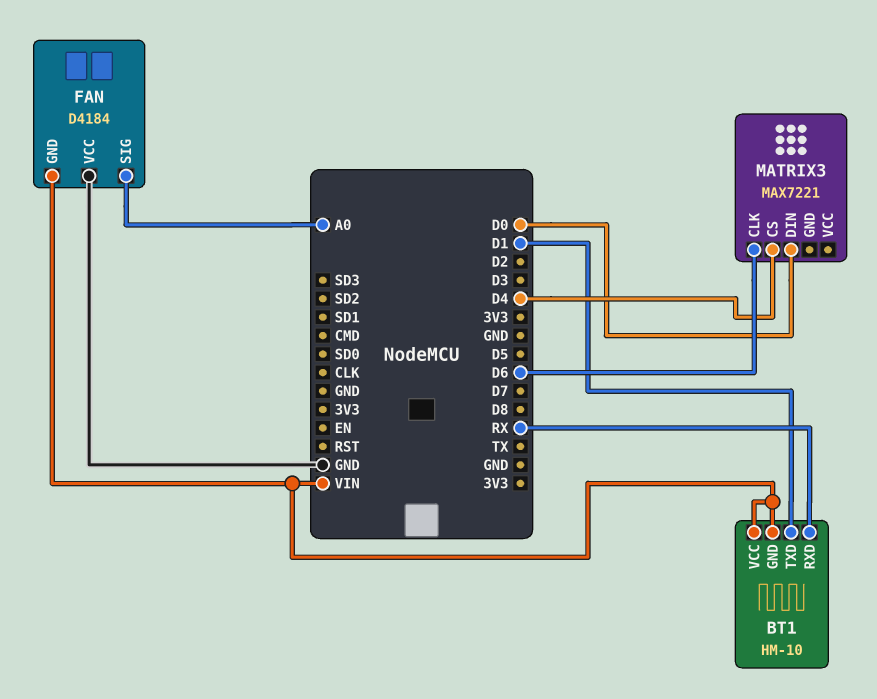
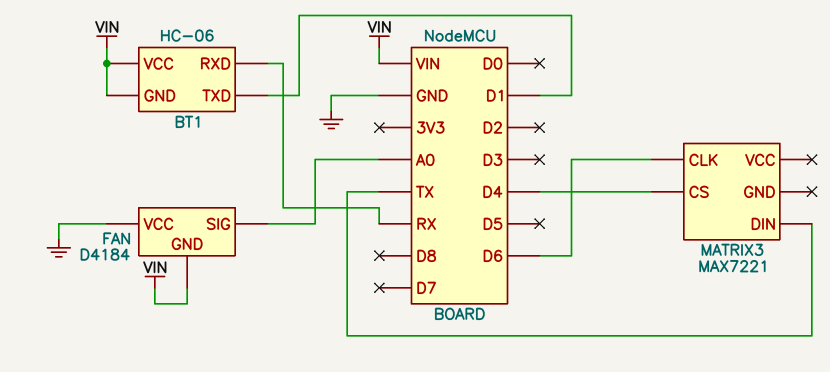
BT1: HM-10 -> HC-06
MATRIX3 pin DIN: D0 -> TX

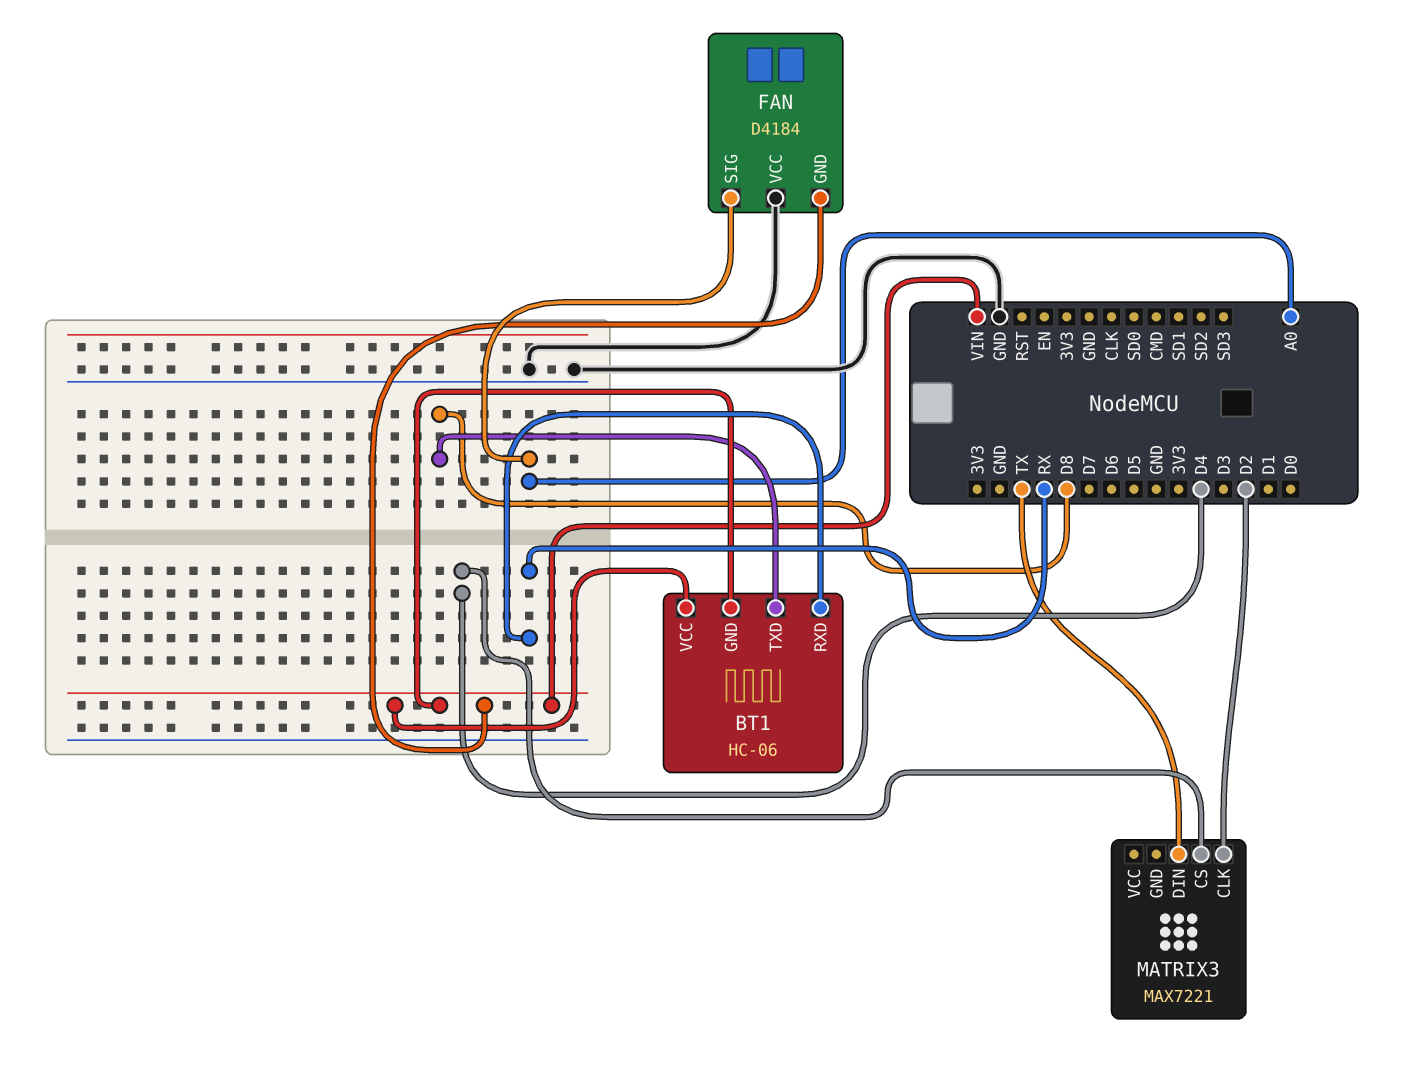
BT1 pin TXD: D1 -> D8
MATRIX3 pin CLK: D6 -> D2

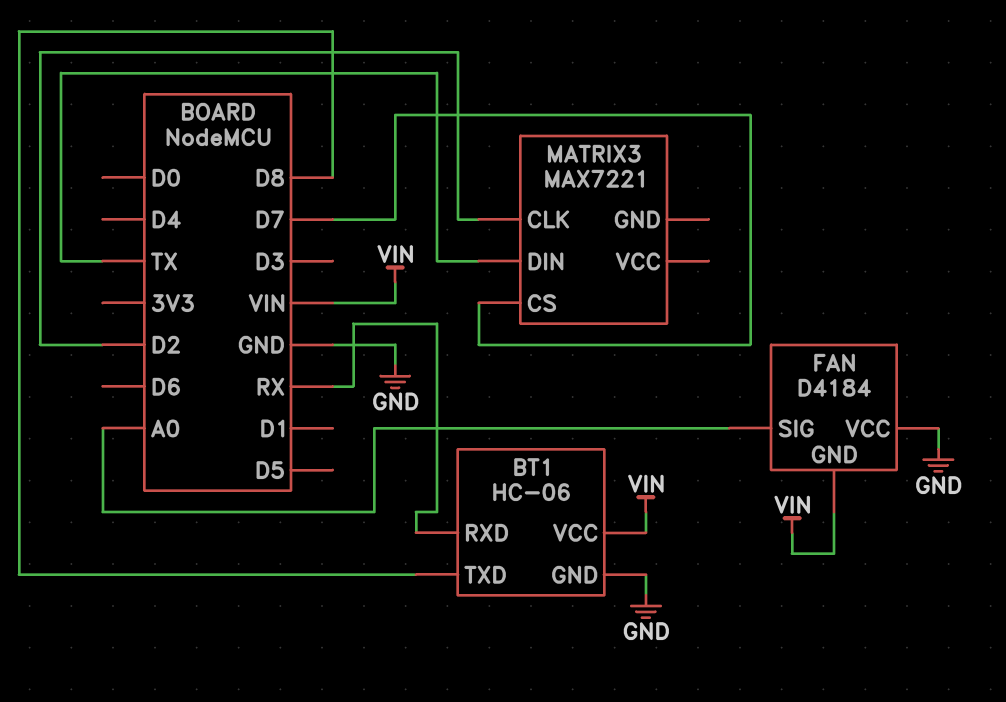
BT1 pin GND: VIN -> GND
MATRIX3 pin CS: D4 -> D7

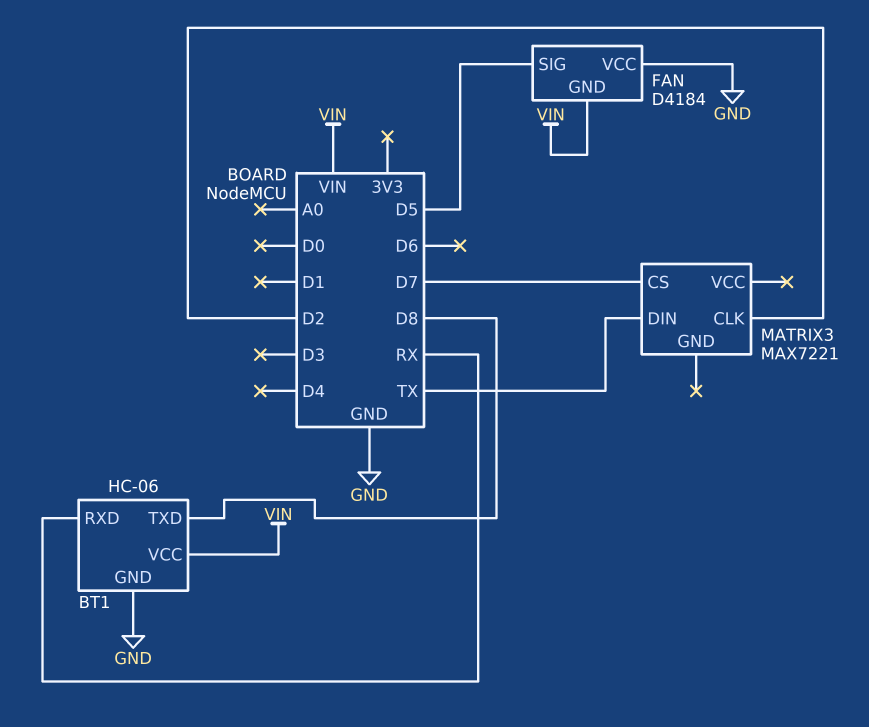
FAN pin SIG: A0 -> D5

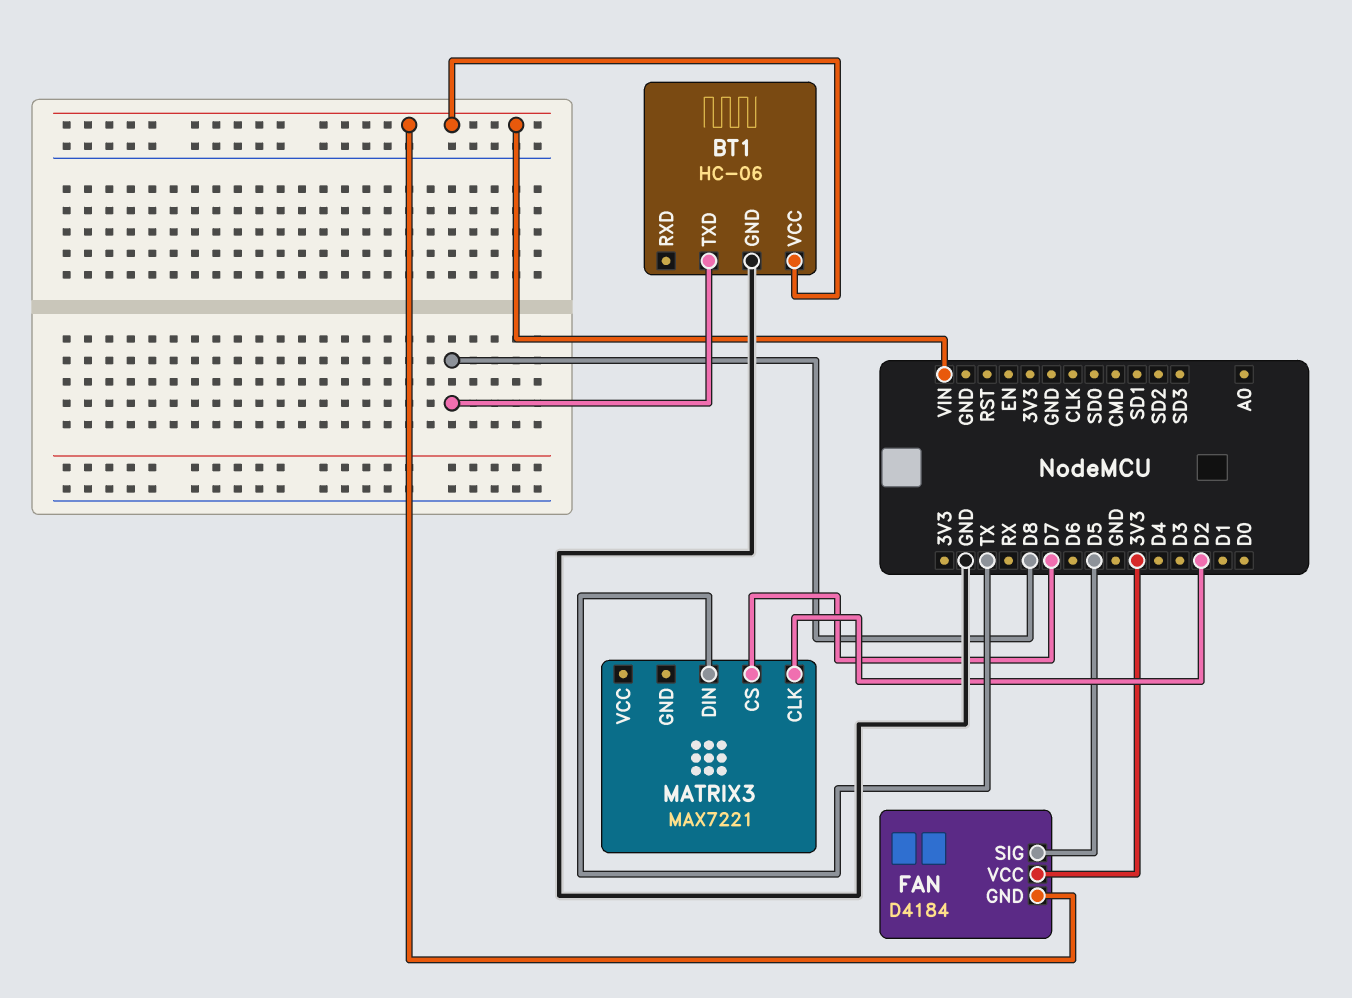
BT1 pin RXD: RX -> none
FAN pin VCC: GND -> 3V3

